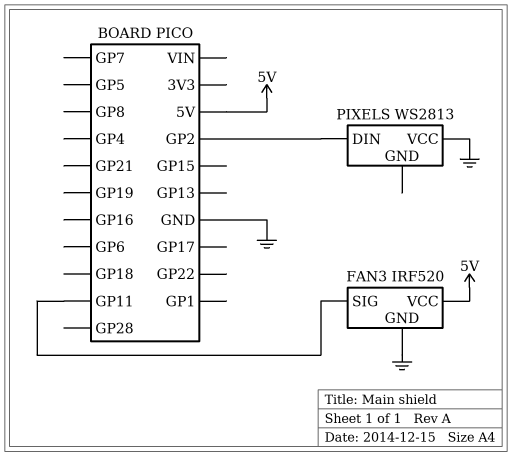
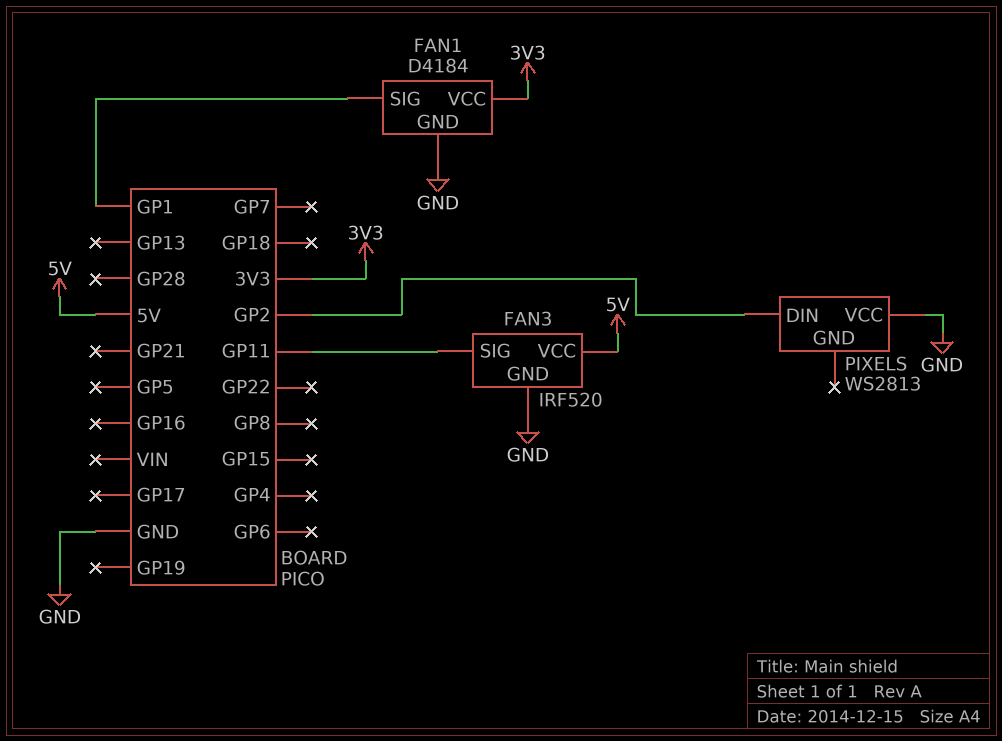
FAN1: none -> D4184
FAN1 pin GND: none -> GND
FAN1 pin SIG: none -> GP1
FAN1 pin VCC: none -> 3V3

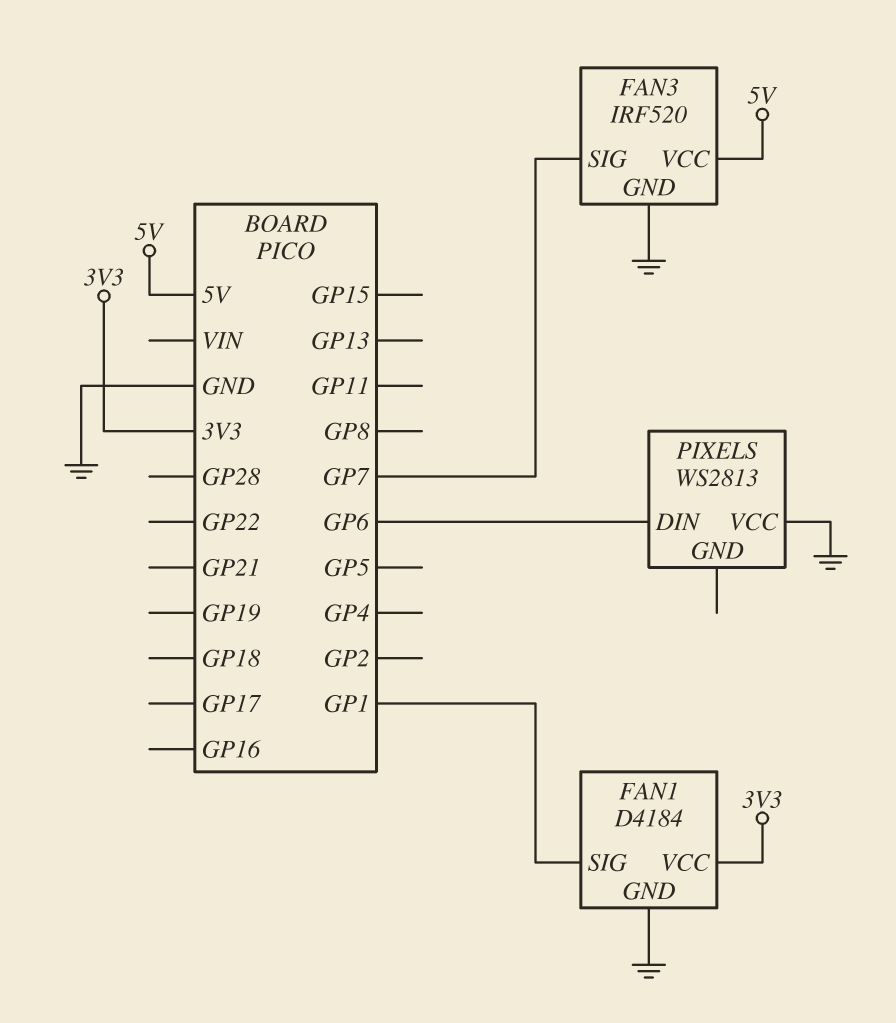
FAN3 pin SIG: GP11 -> GP7
PIXELS pin DIN: GP2 -> GP6

